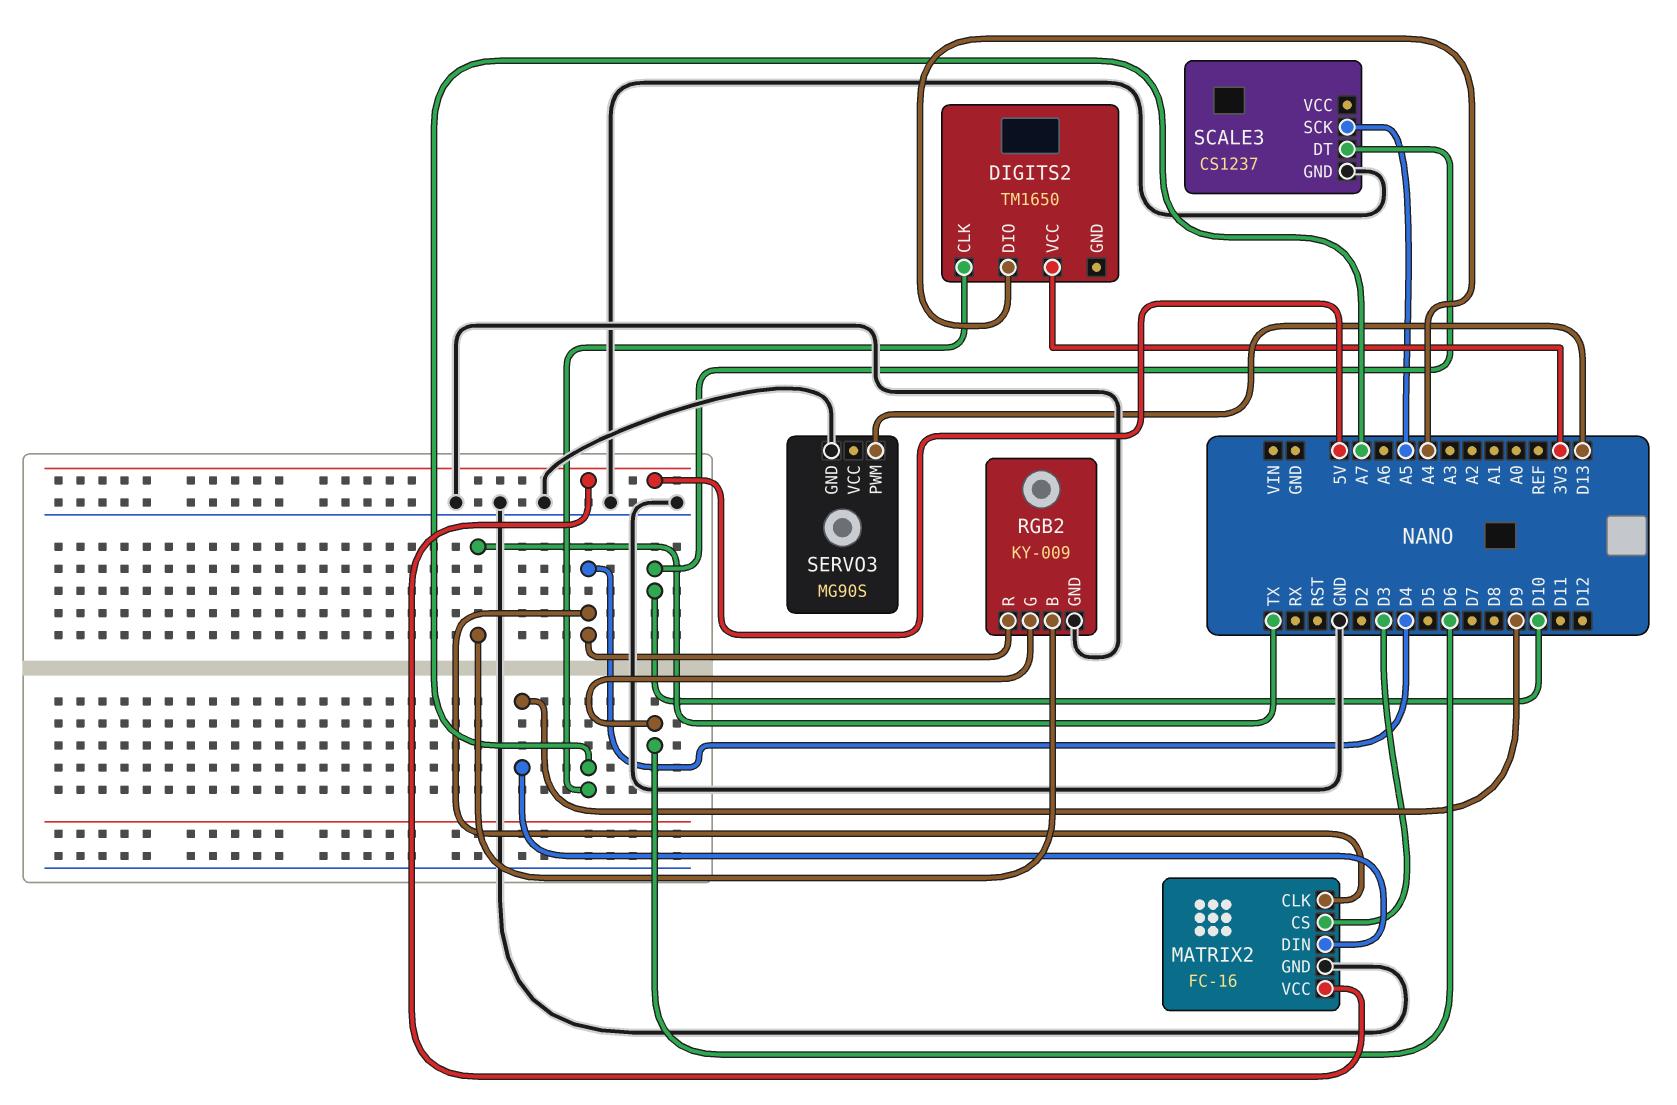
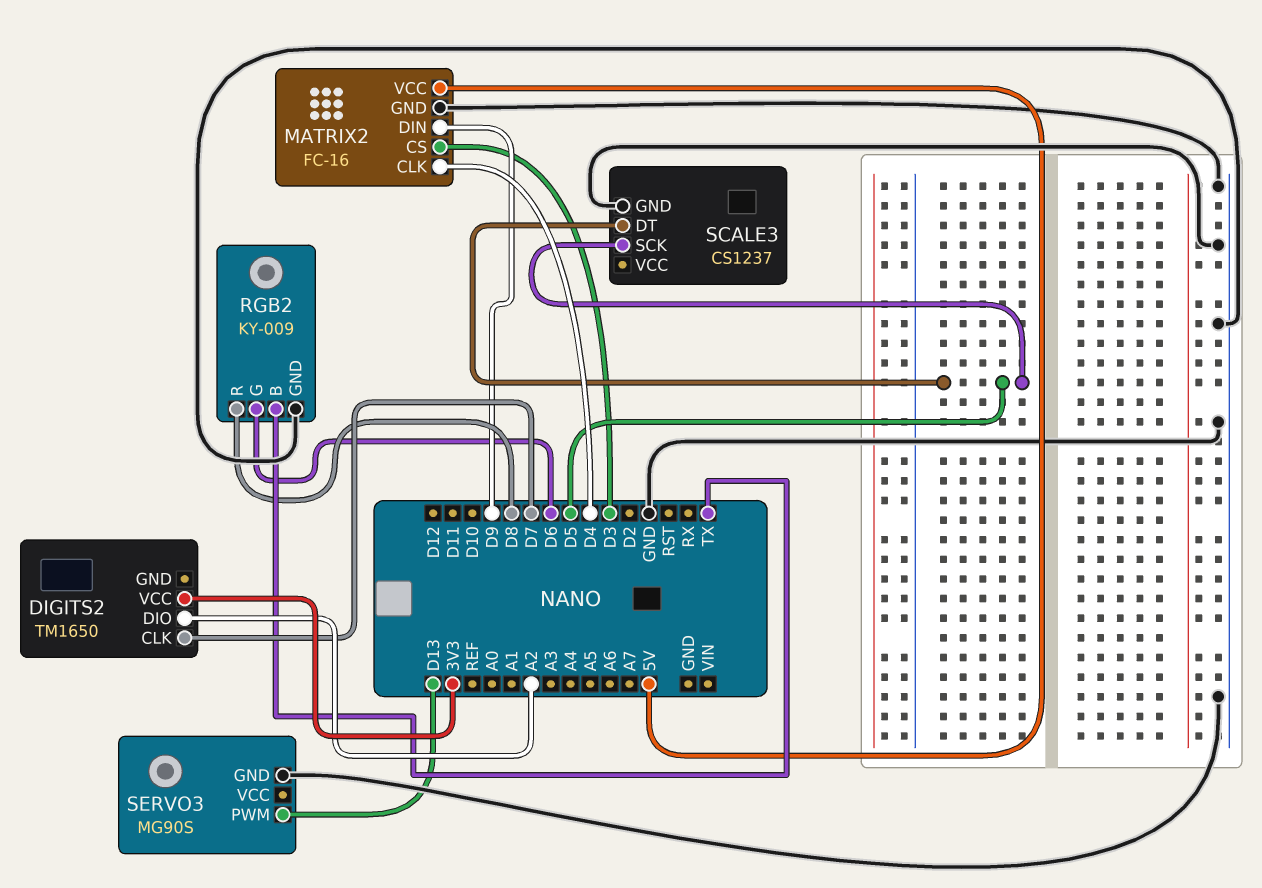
DIGITS2 pin CLK: A7 -> D7
DIGITS2 pin DIO: A4 -> A2
RGB2 pin R: D4 -> D8
SCALE3 pin DT: D10 -> D5
SCALE3 pin SCK: A5 -> D5

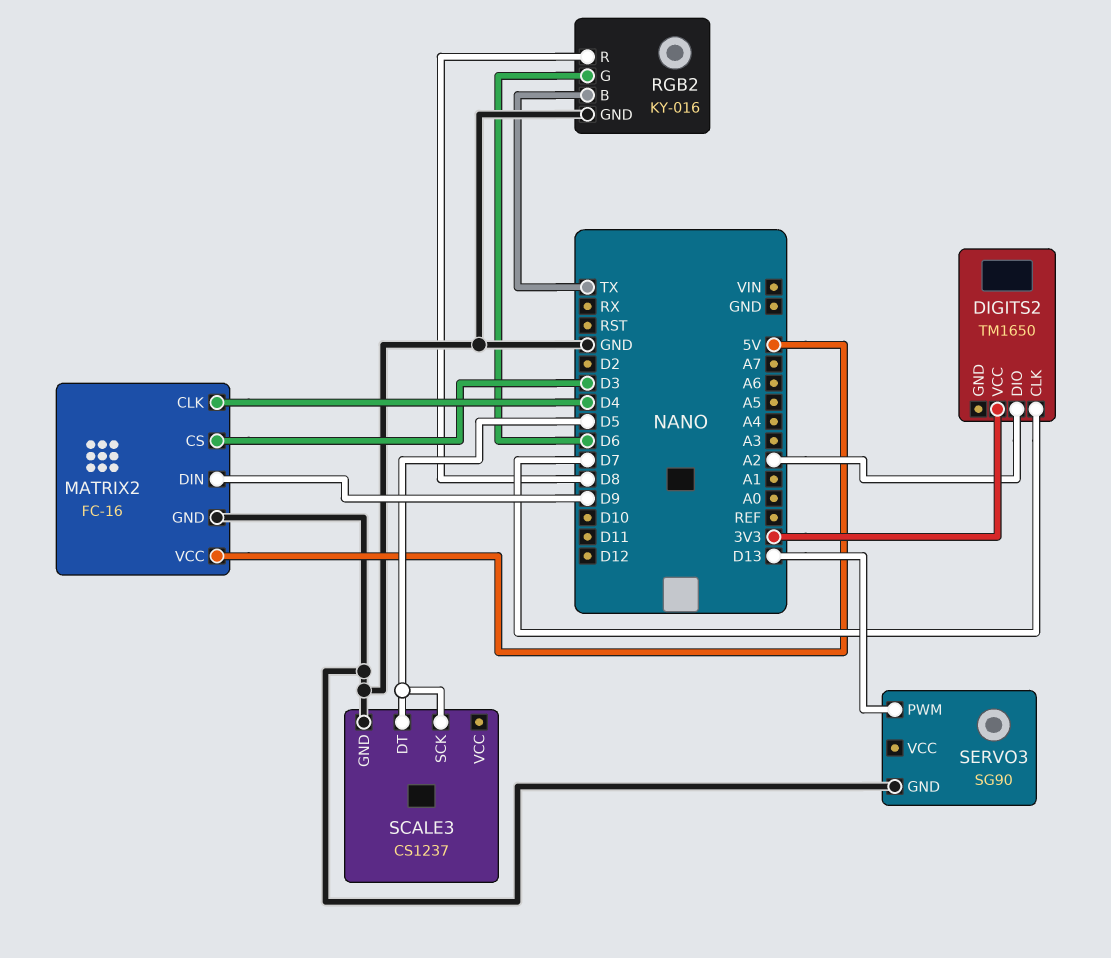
RGB2: KY-009 -> KY-016
SERVO3: MG90S -> SG90

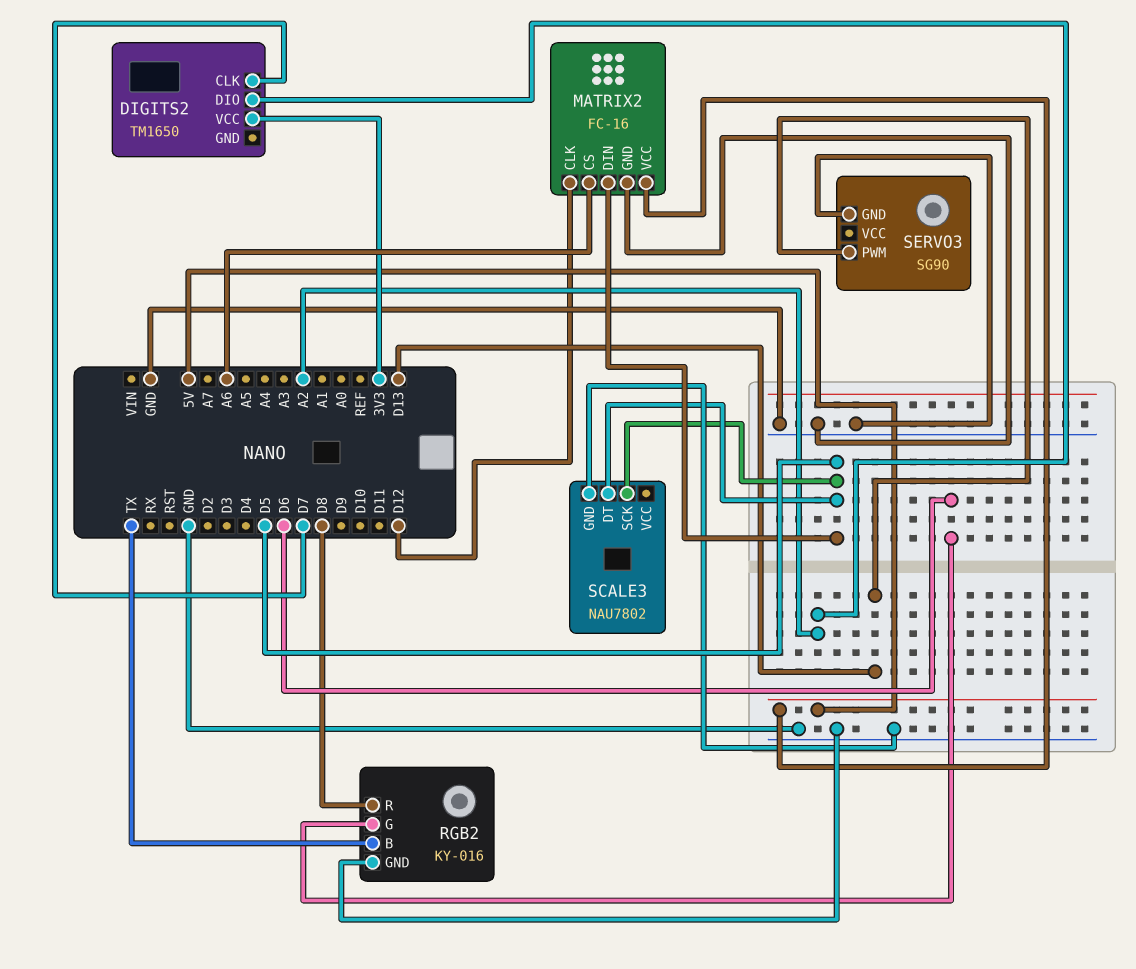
MATRIX2 pin CLK: D4 -> D12
MATRIX2 pin CS: D3 -> A6
MATRIX2 pin DIN: D9 -> D5
SCALE3: CS1237 -> NAU7802

